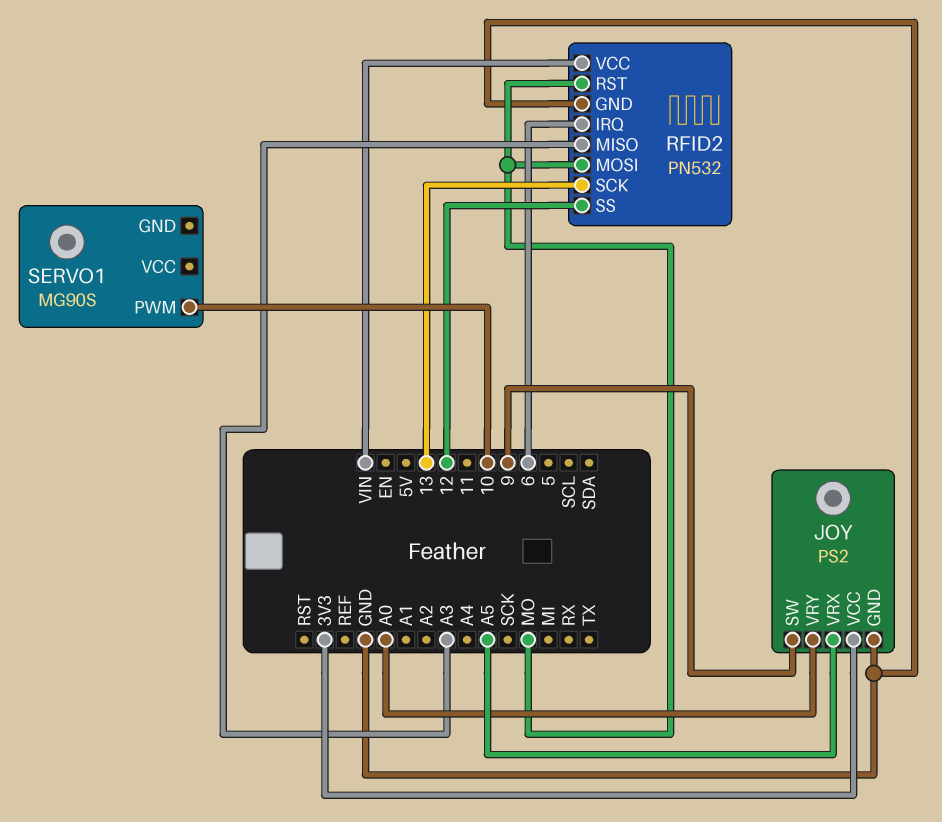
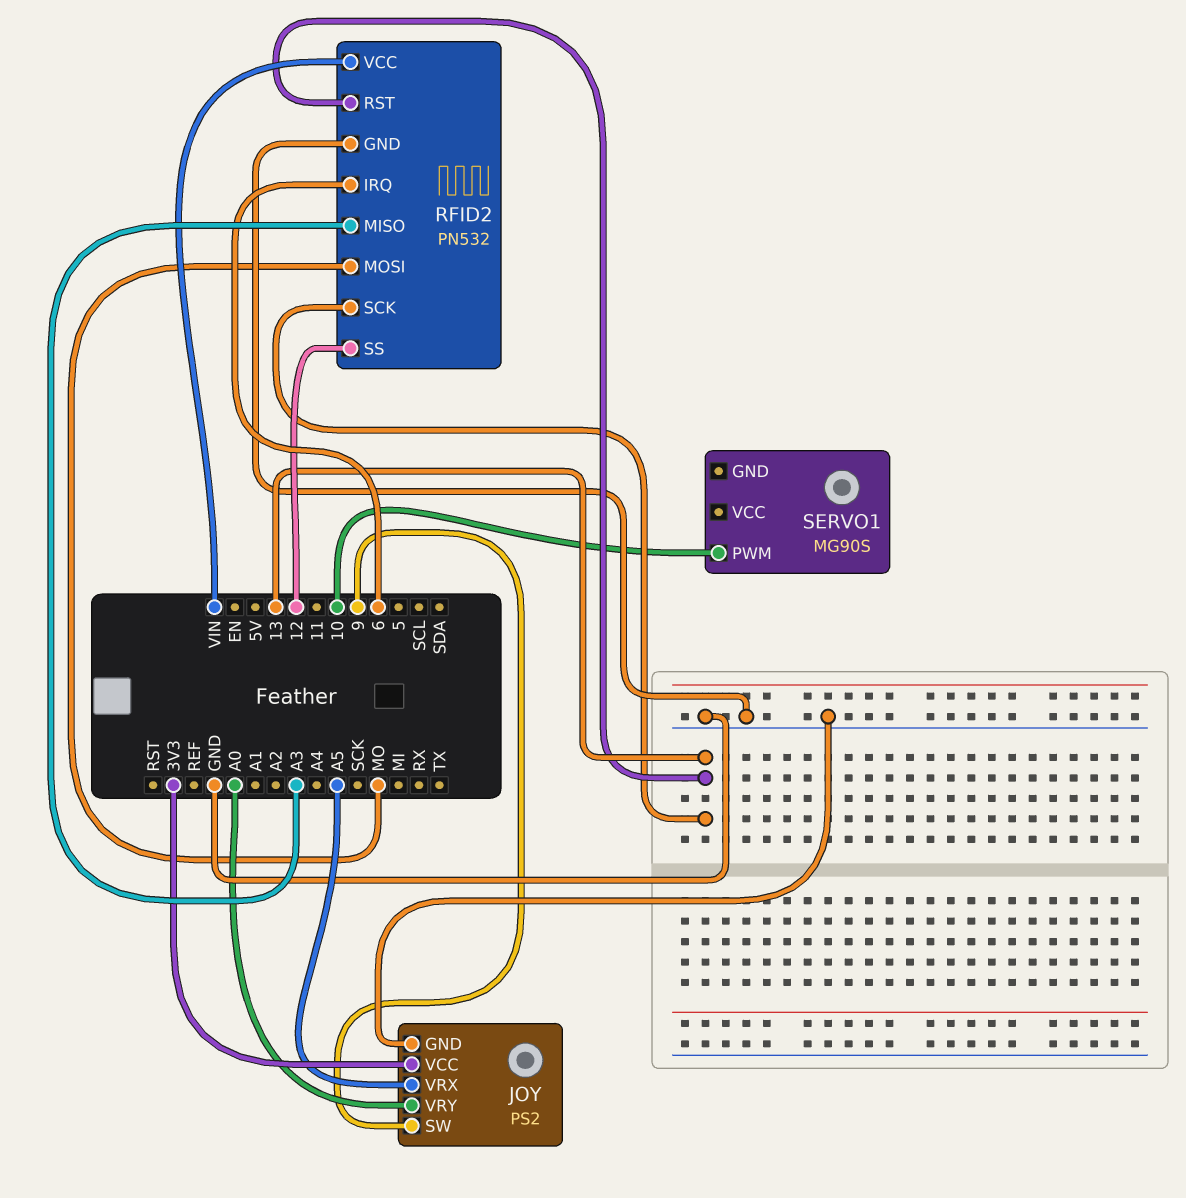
RFID2 pin RST: MO -> 13

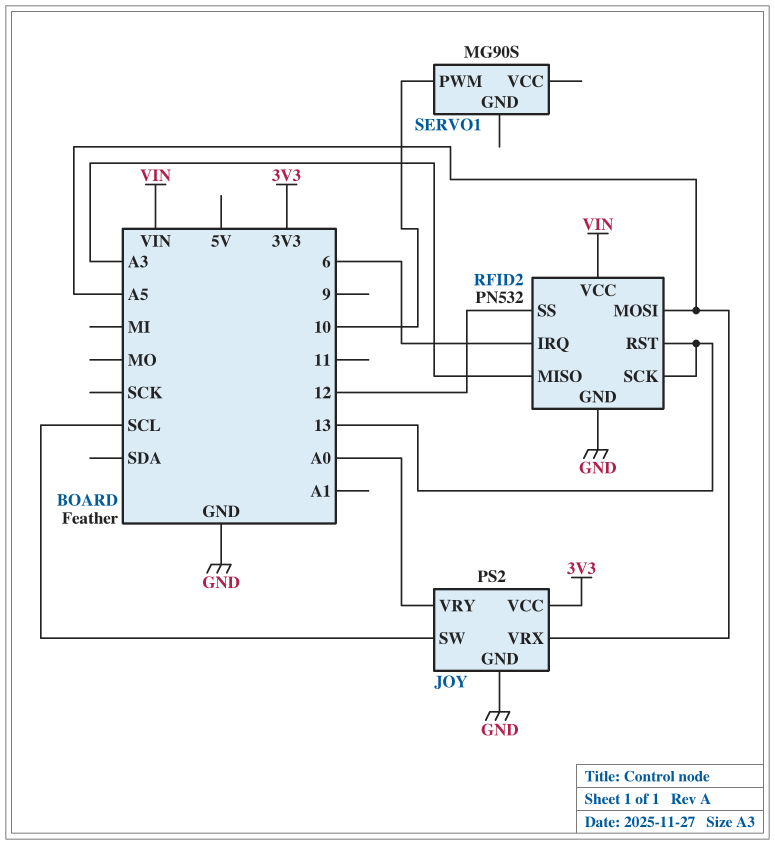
JOY pin SW: 9 -> SCL
RFID2 pin MOSI: MO -> A5

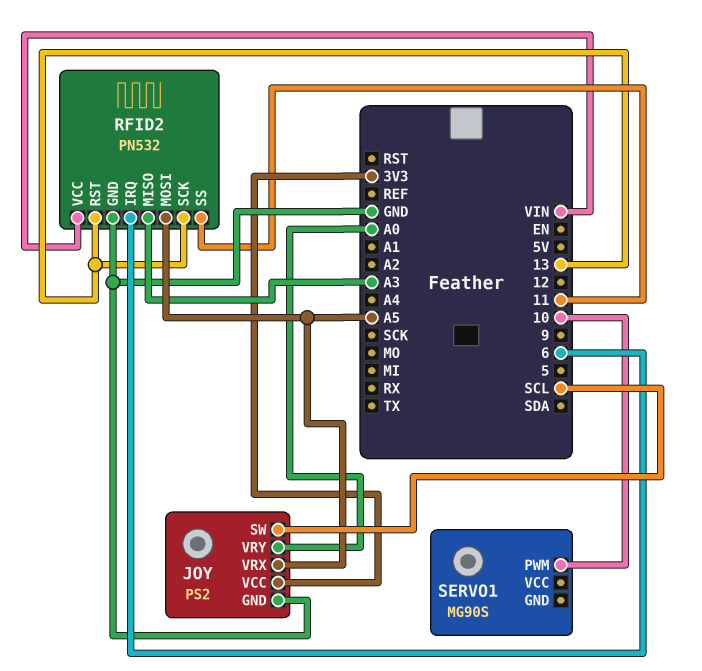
RFID2 pin SS: 12 -> 11

